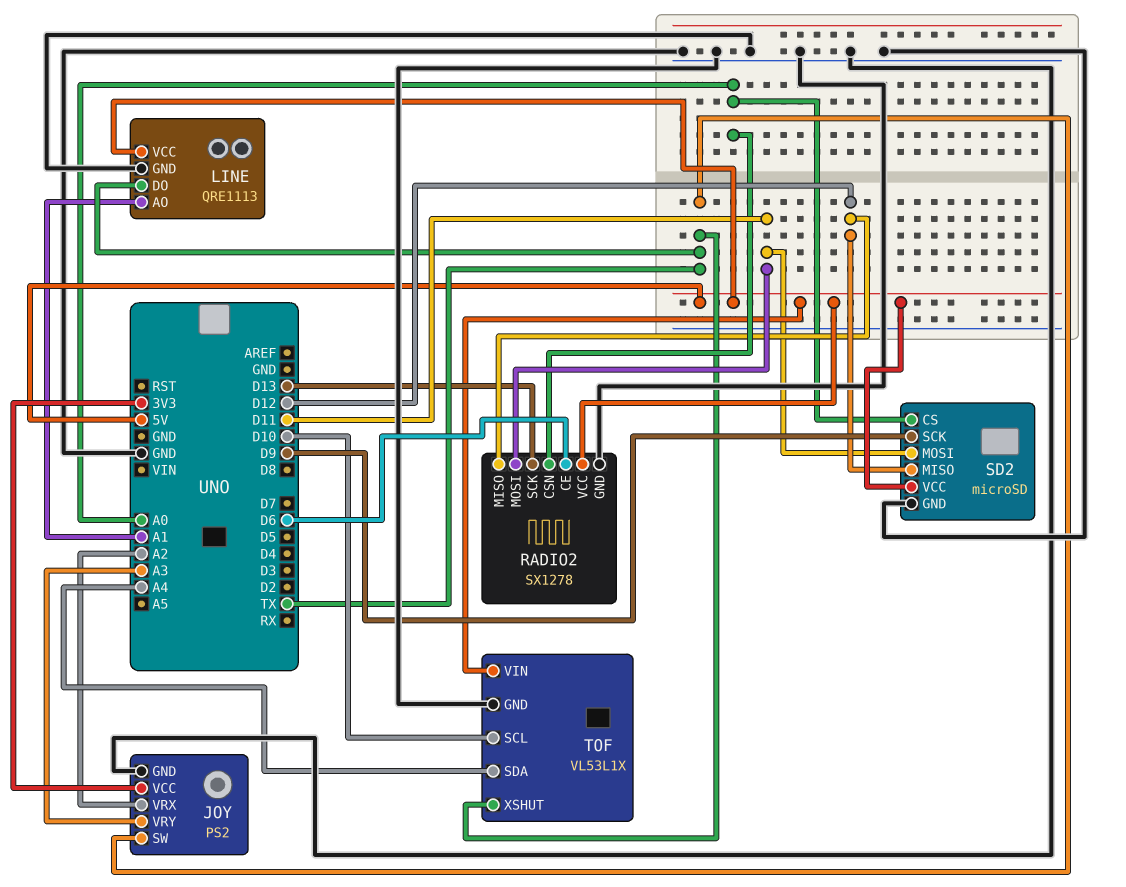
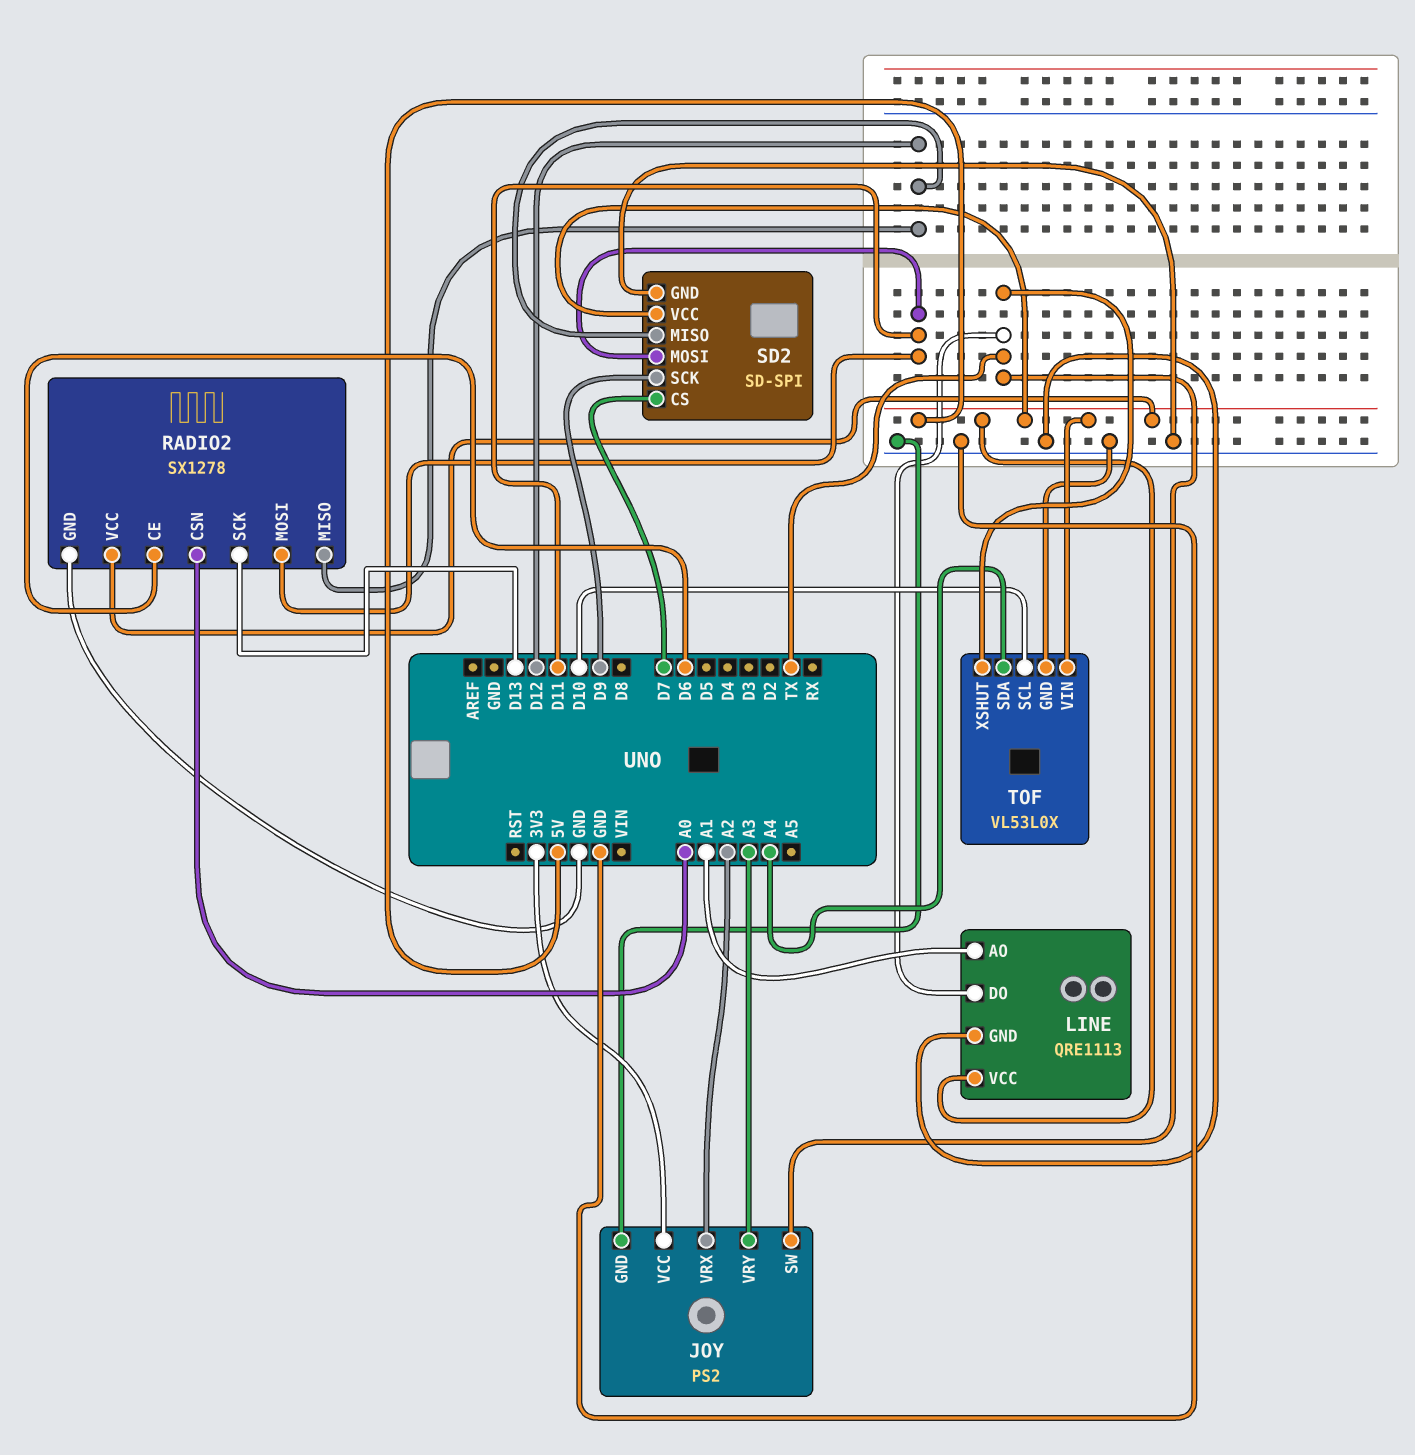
SD2: microSD -> SD-SPI
SD2 pin CS: A0 -> D7
TOF: VL53L1X -> VL53L0X

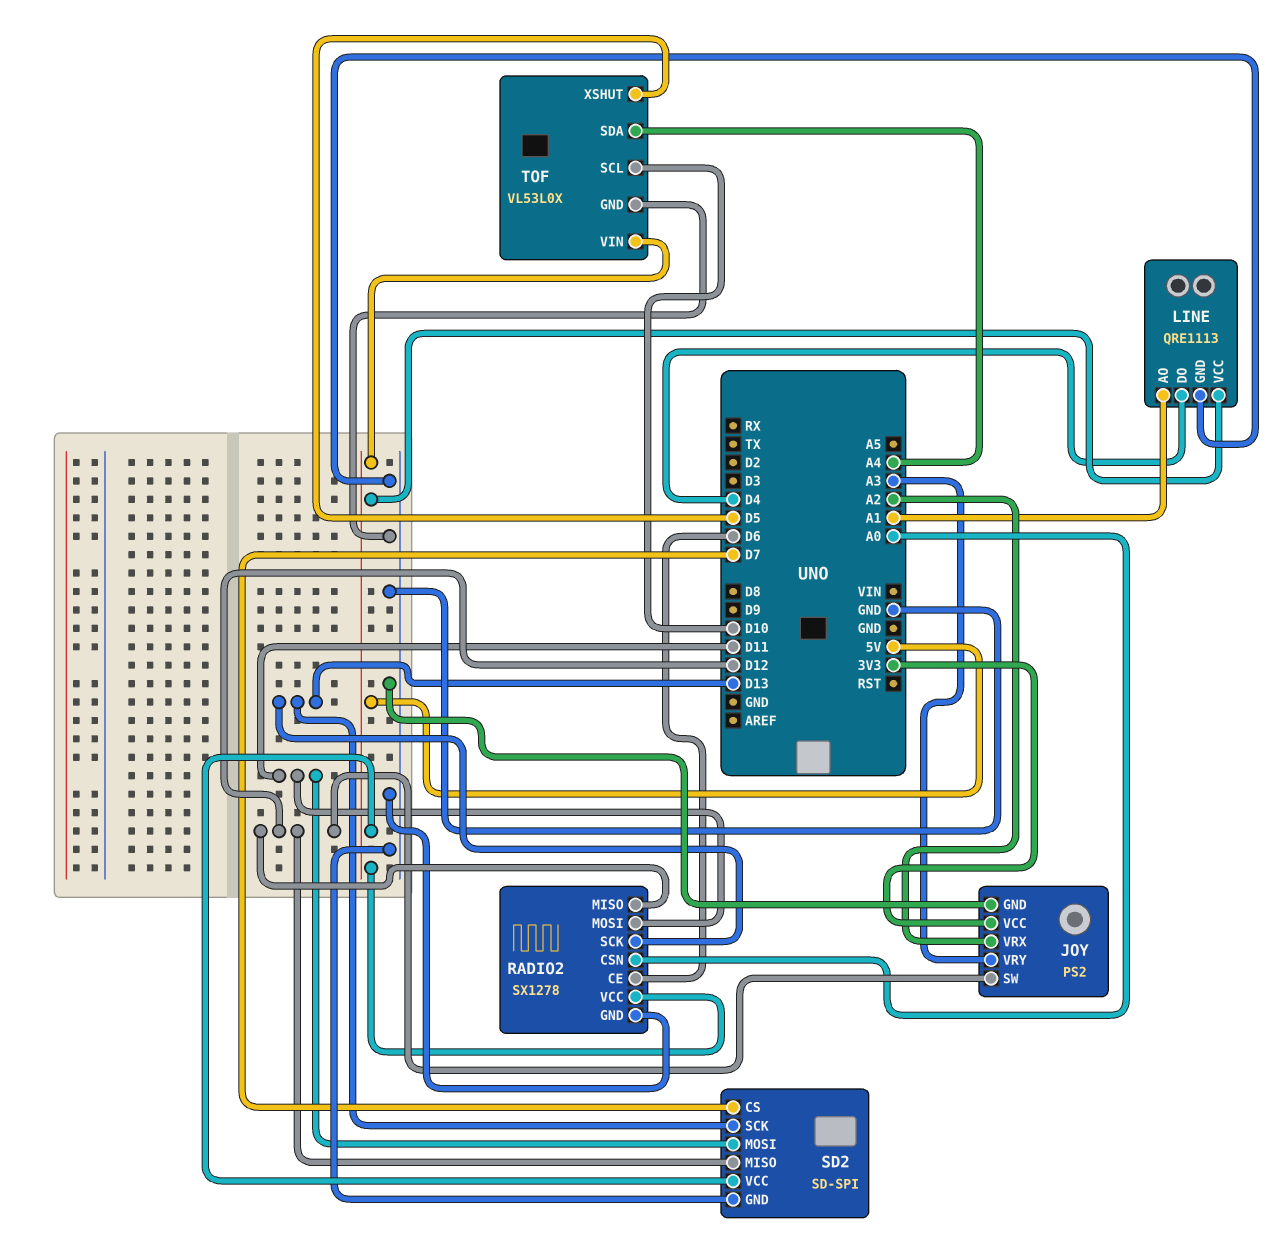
JOY pin SW: TX -> D12
LINE pin DO: TX -> D4
SD2 pin SCK: D9 -> D13
TOF pin XSHUT: TX -> D5

